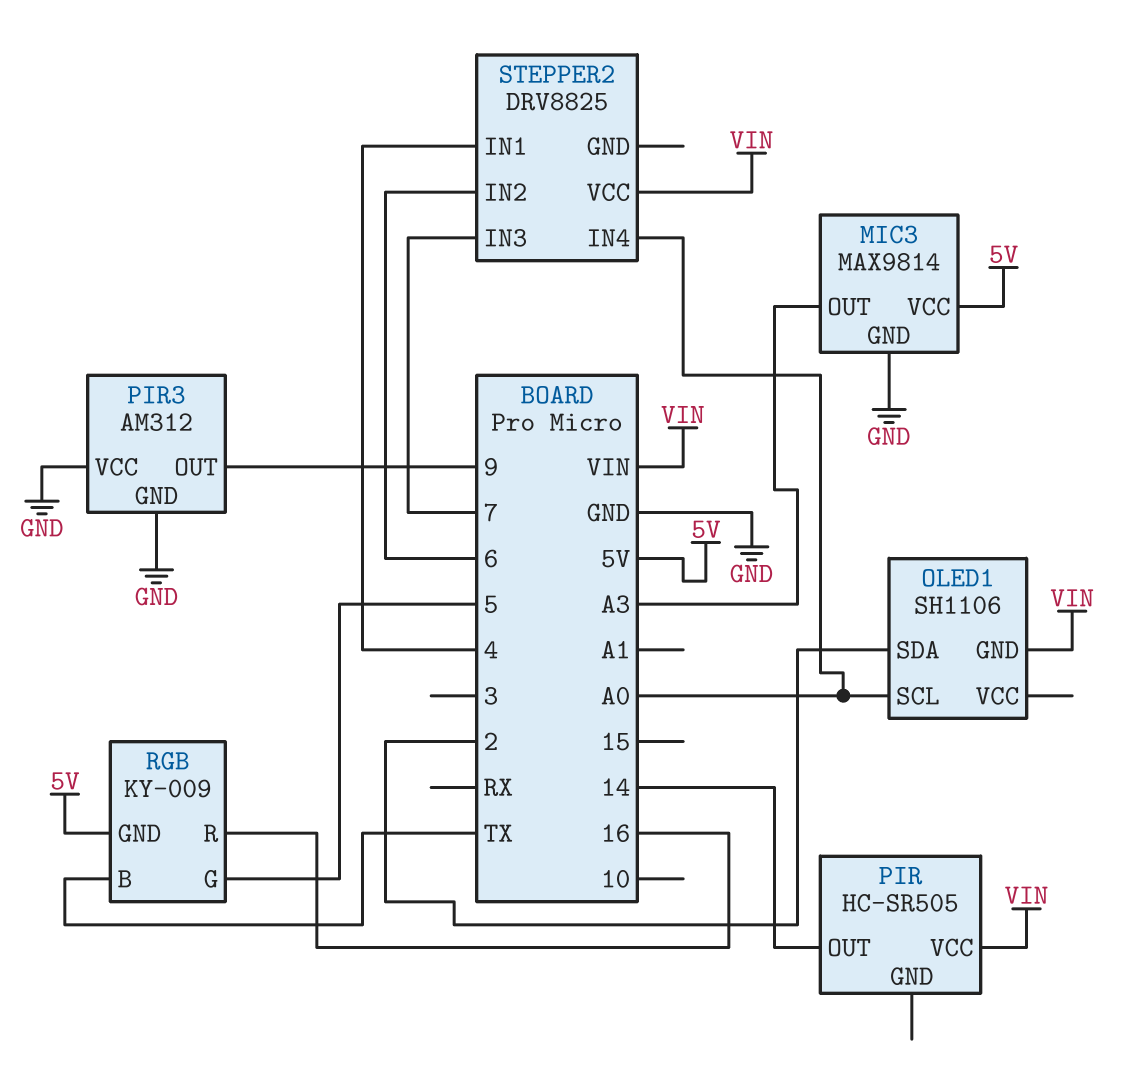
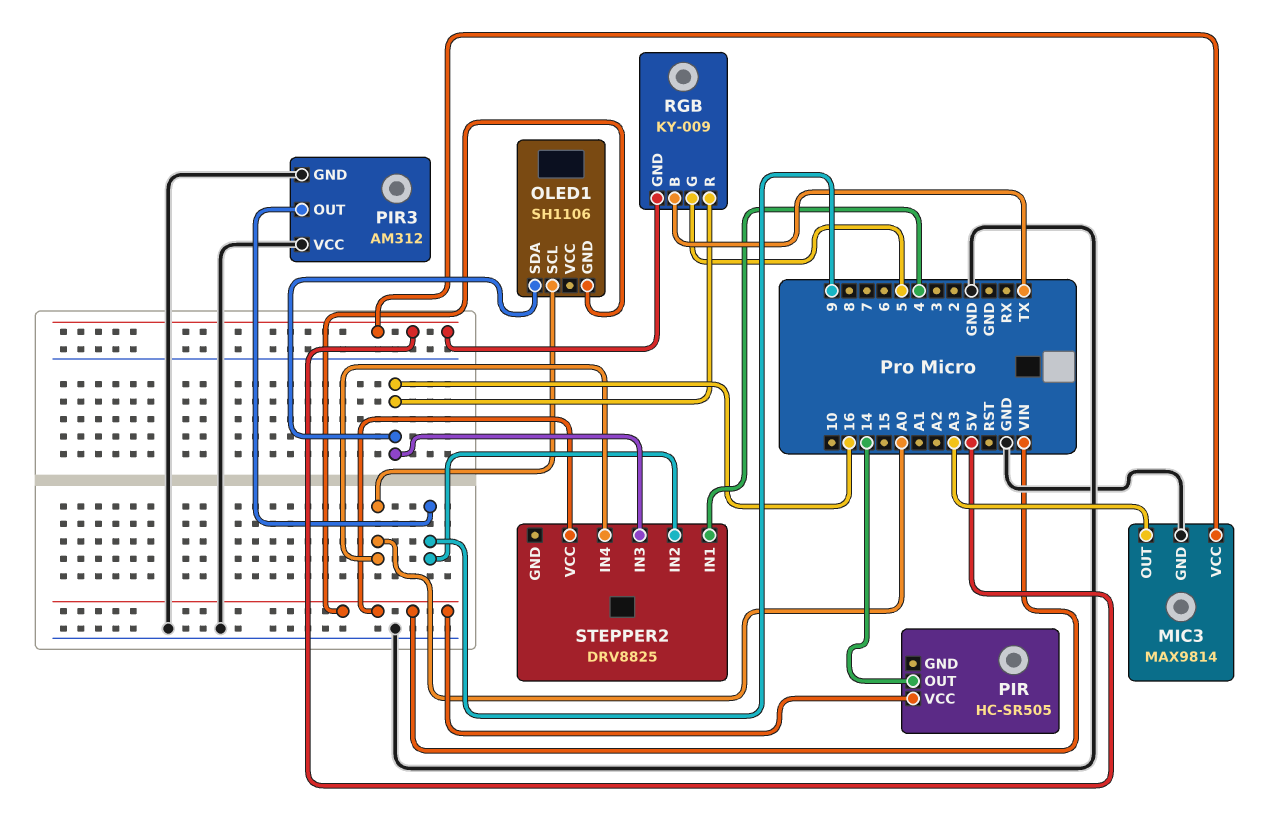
OLED1 pin SDA: 2 -> 16
STEPPER2 pin IN2: 6 -> 9
STEPPER2 pin IN3: 7 -> 16

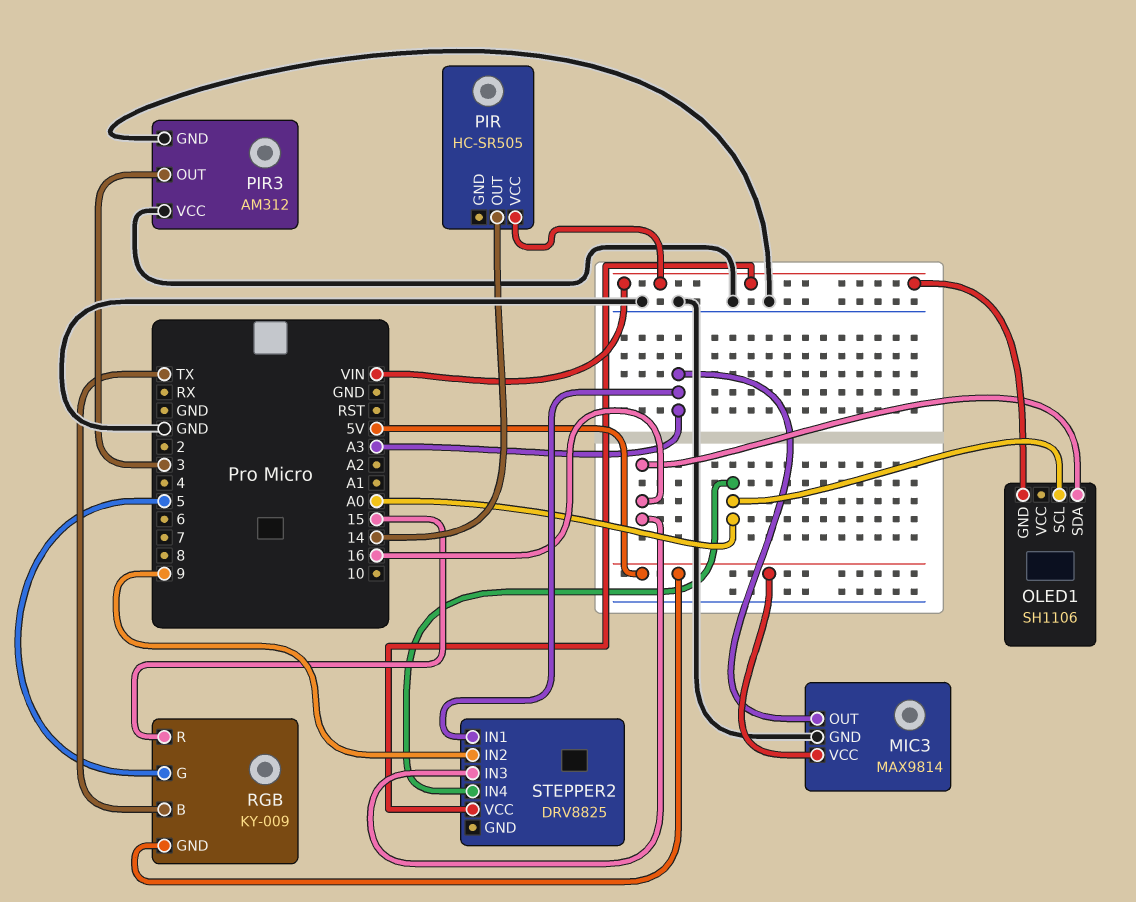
PIR3 pin OUT: 9 -> 3
RGB pin R: 16 -> 15
STEPPER2 pin IN1: 4 -> A3

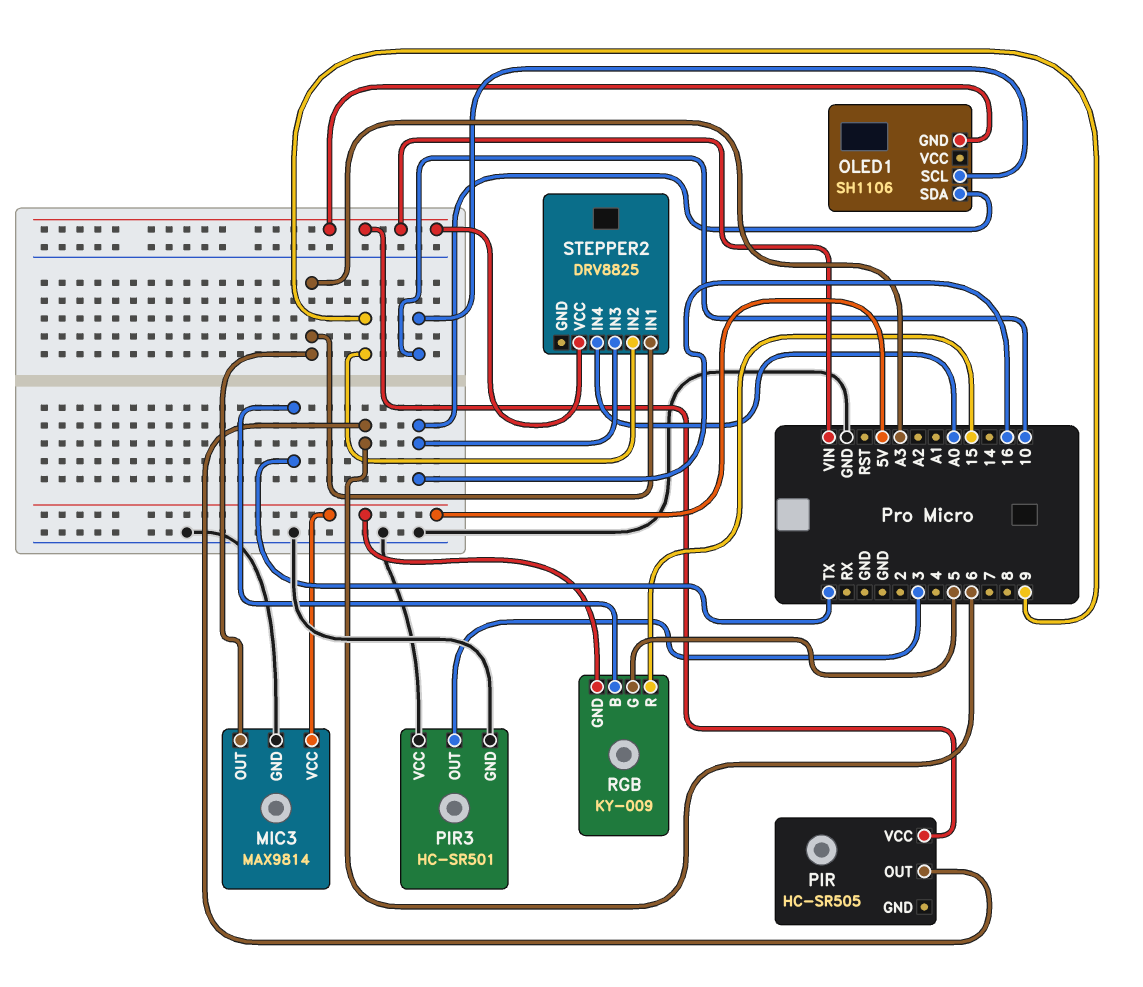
OLED1 pin SCL: A0 -> 10
PIR pin OUT: 14 -> 6
PIR3: AM312 -> HC-SR501

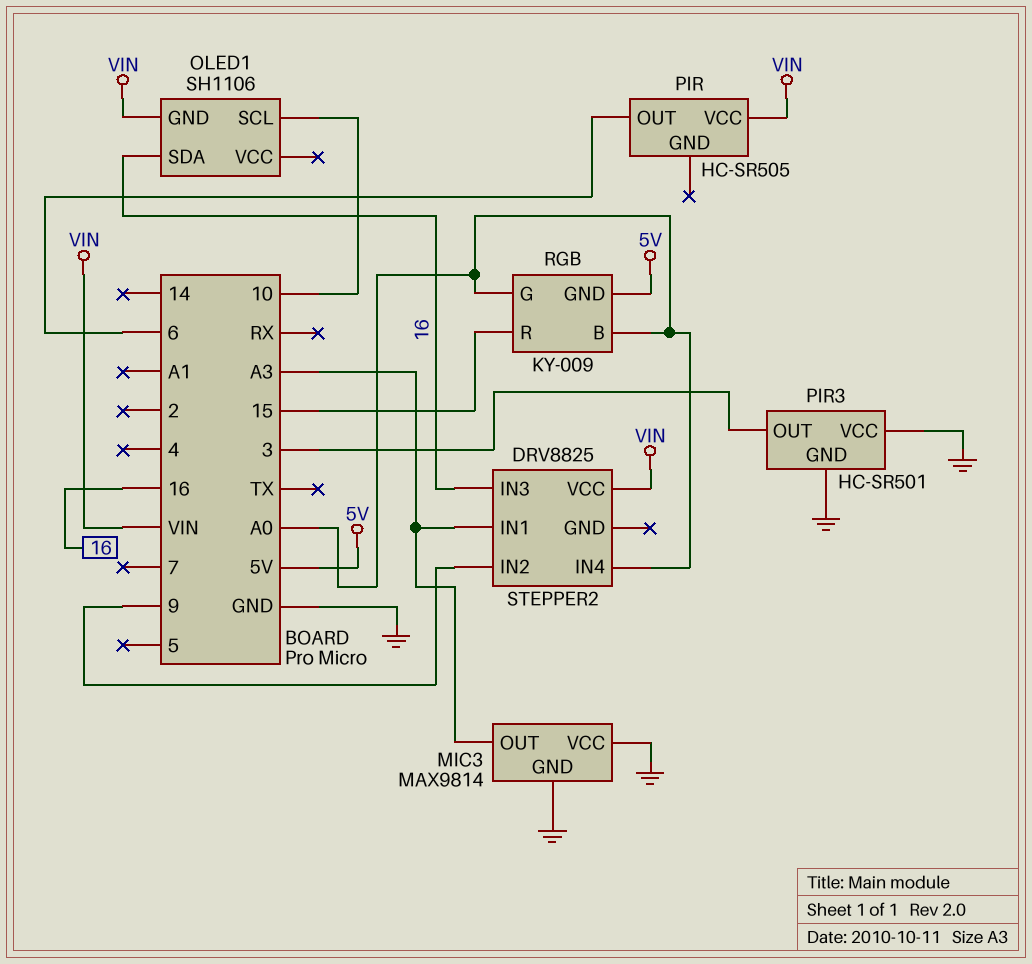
MIC3 pin VCC: 5V -> GND
RGB pin B: TX -> A0
RGB pin G: 5 -> A0

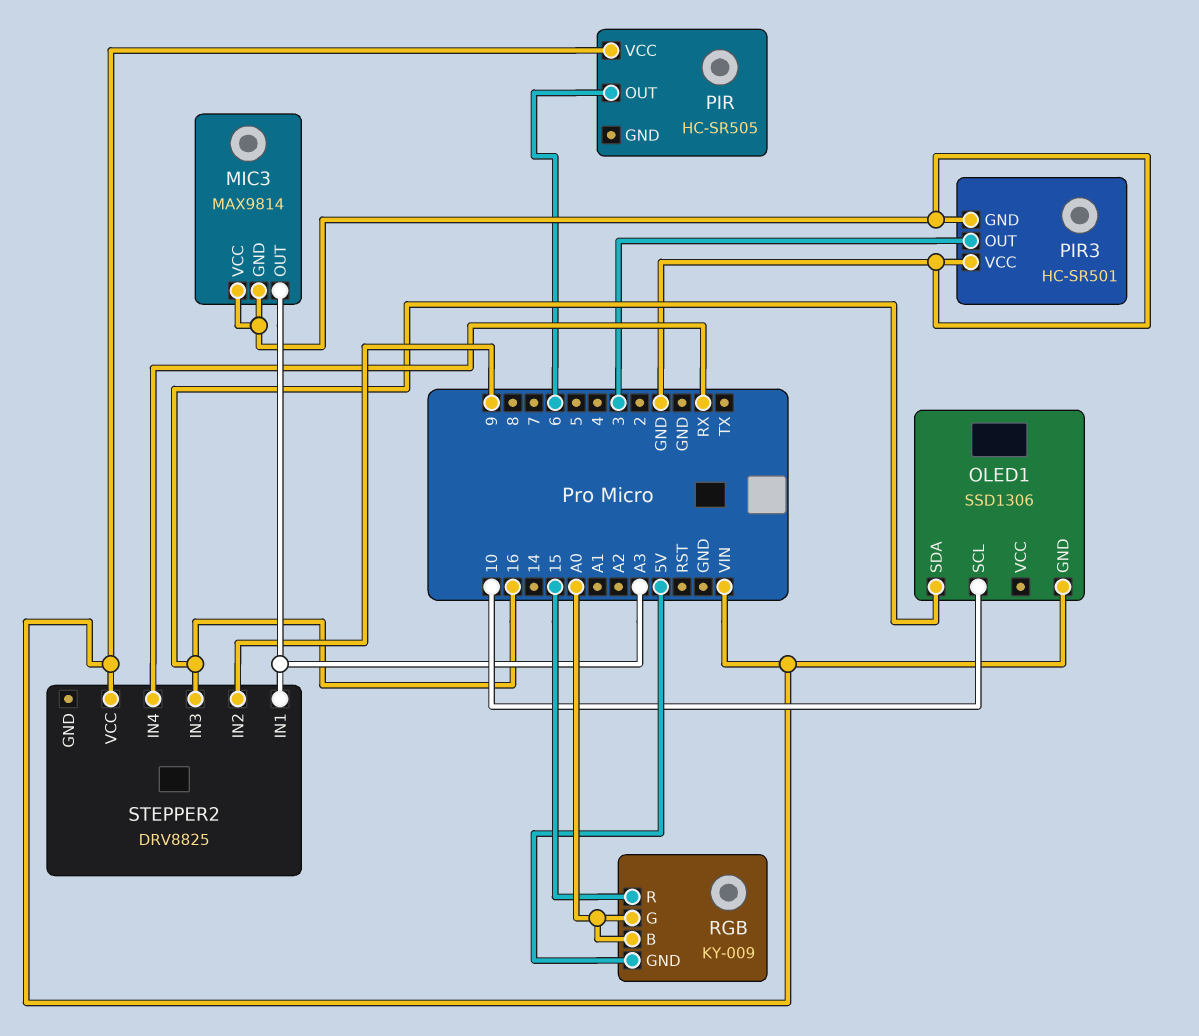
OLED1: SH1106 -> SSD1306
STEPPER2 pin IN4: A0 -> RX

